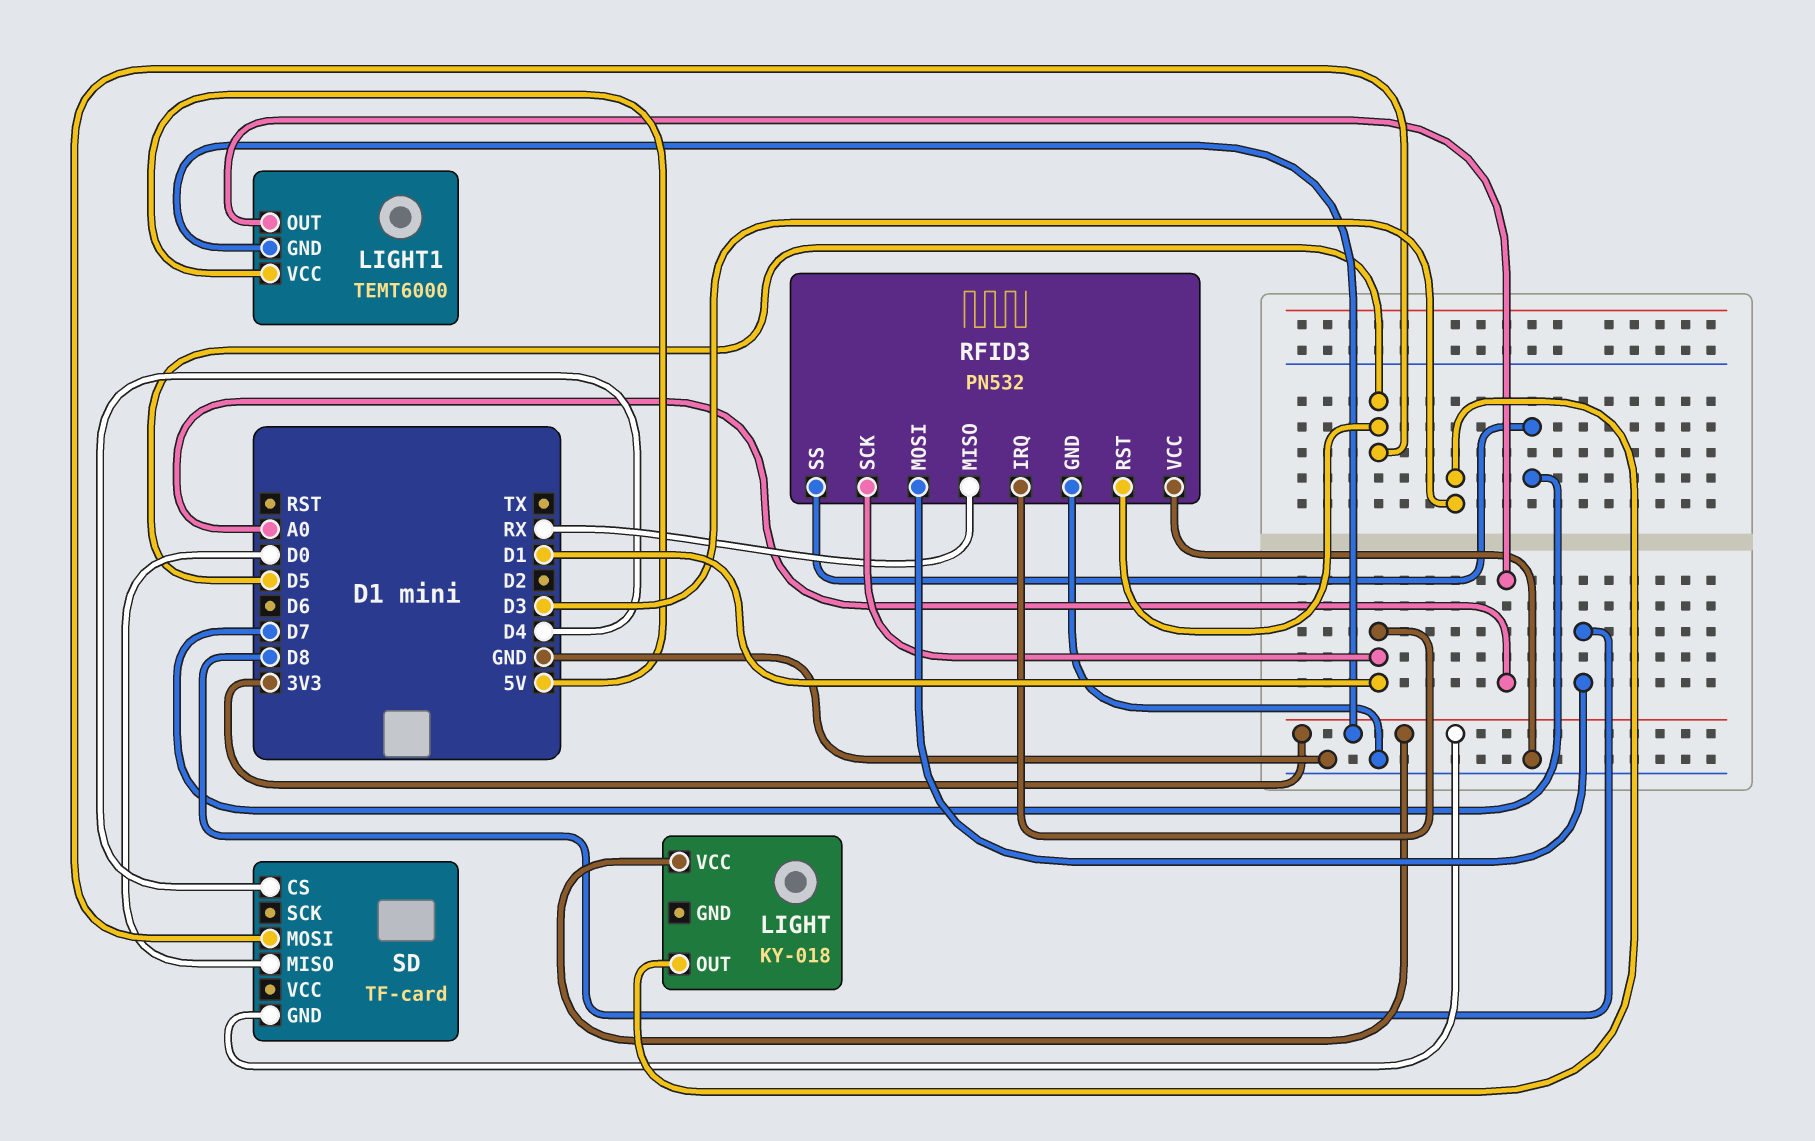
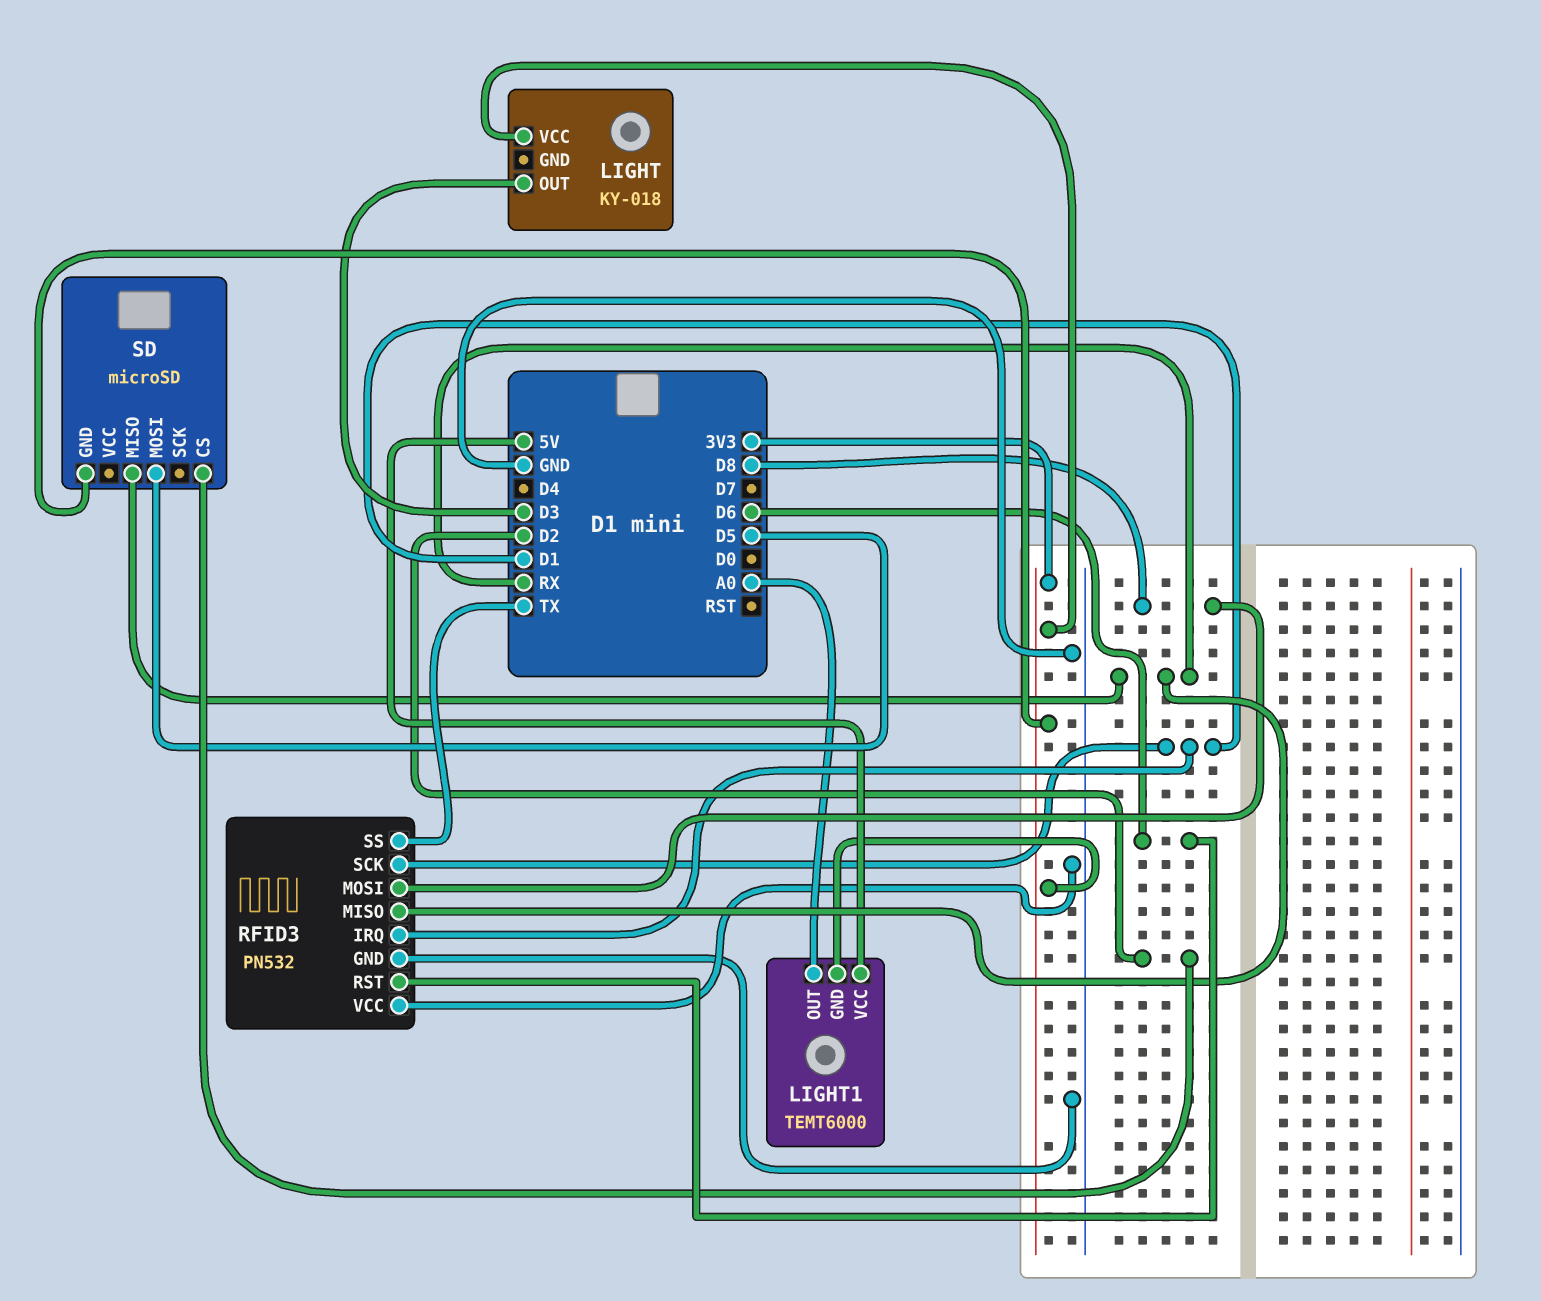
RFID3 pin RST: D5 -> D6
RFID3 pin SS: D7 -> TX
SD: TF-card -> microSD
SD pin CS: D4 -> D2
SD pin MISO: D0 -> RX

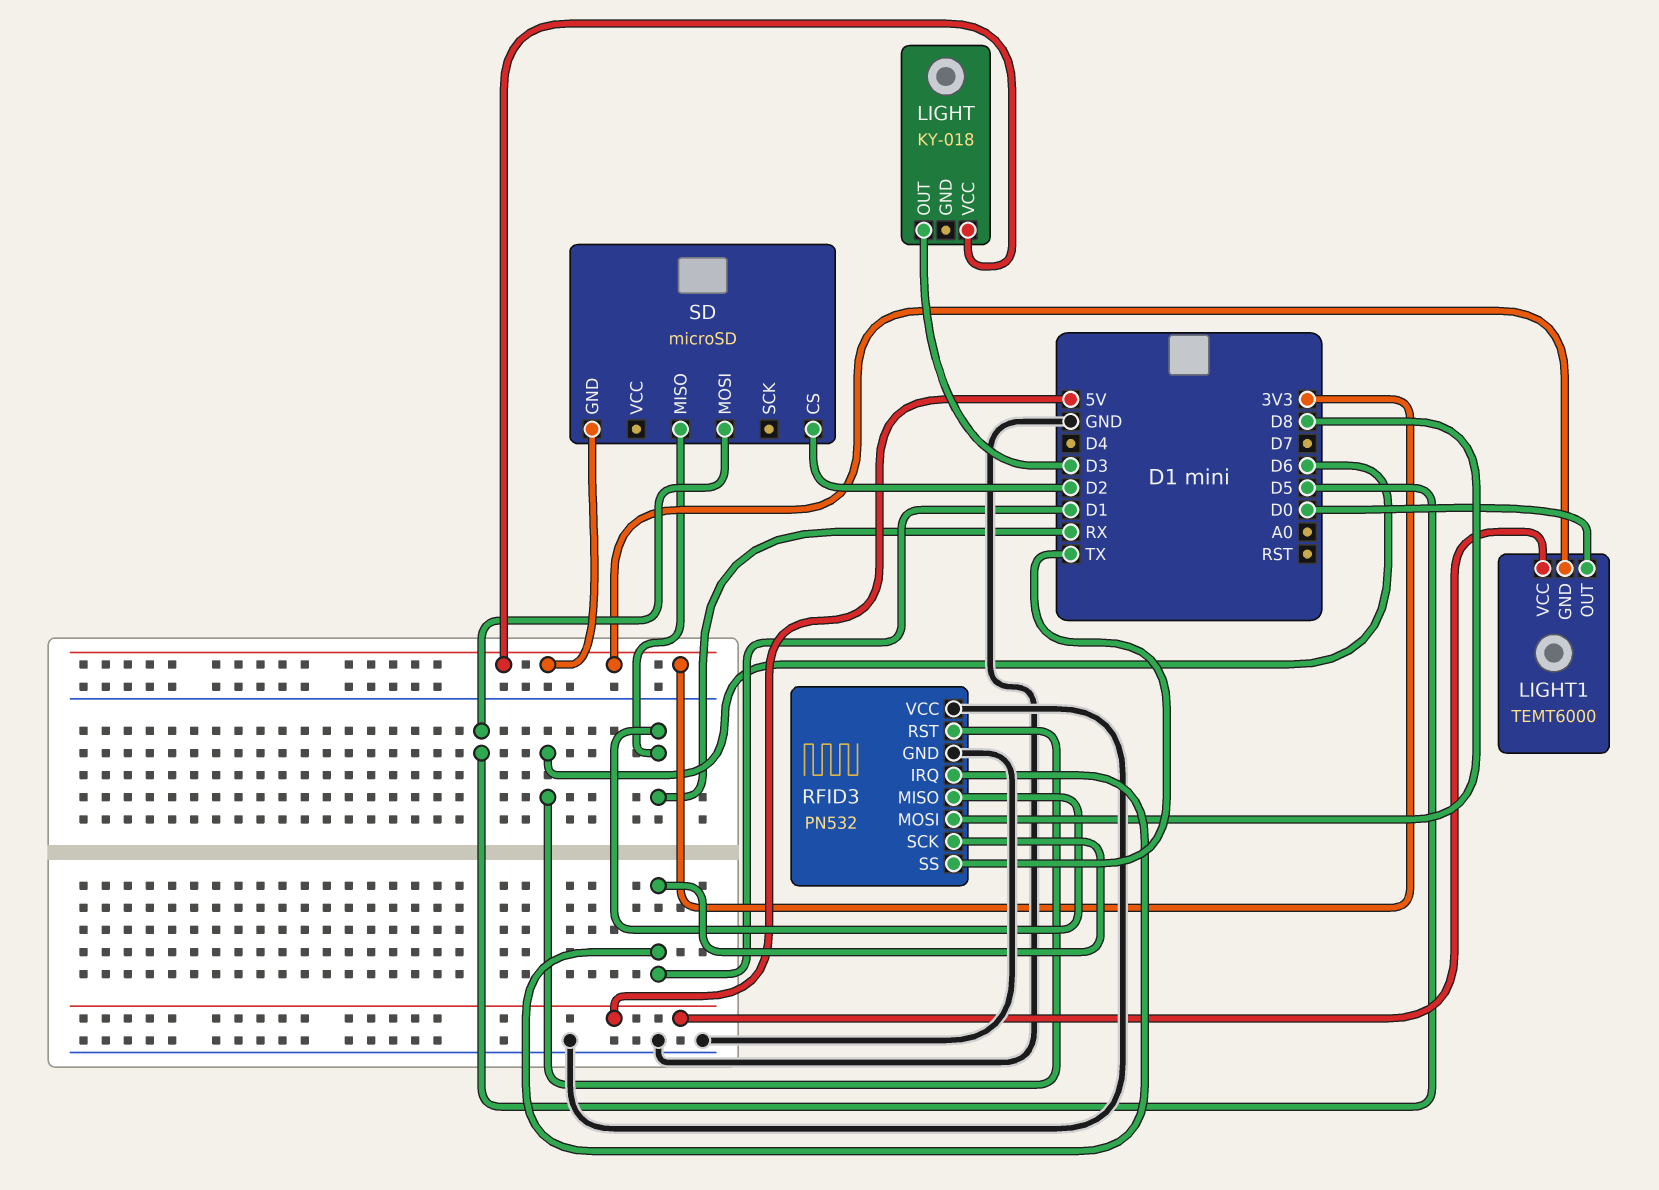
LIGHT1 pin OUT: A0 -> D0

